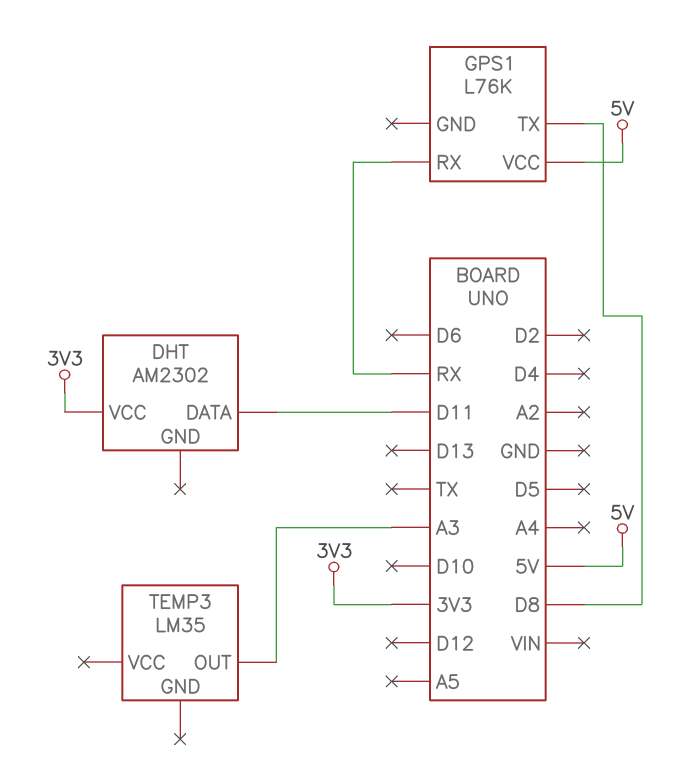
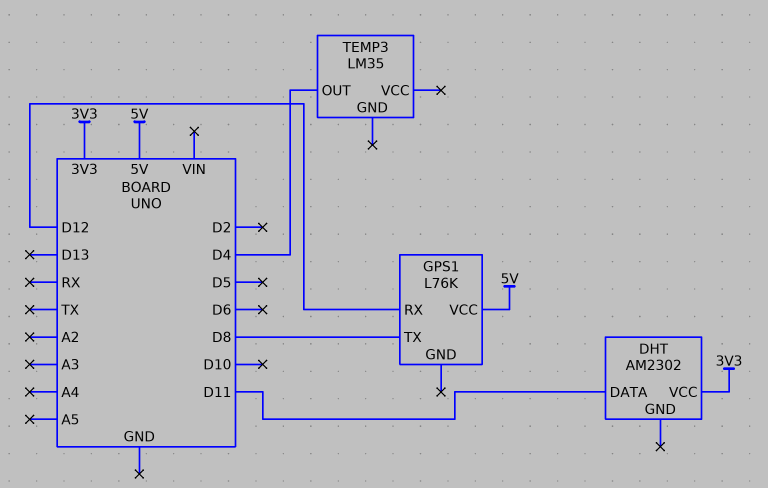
GPS1 pin RX: RX -> D12
TEMP3 pin OUT: A3 -> D4

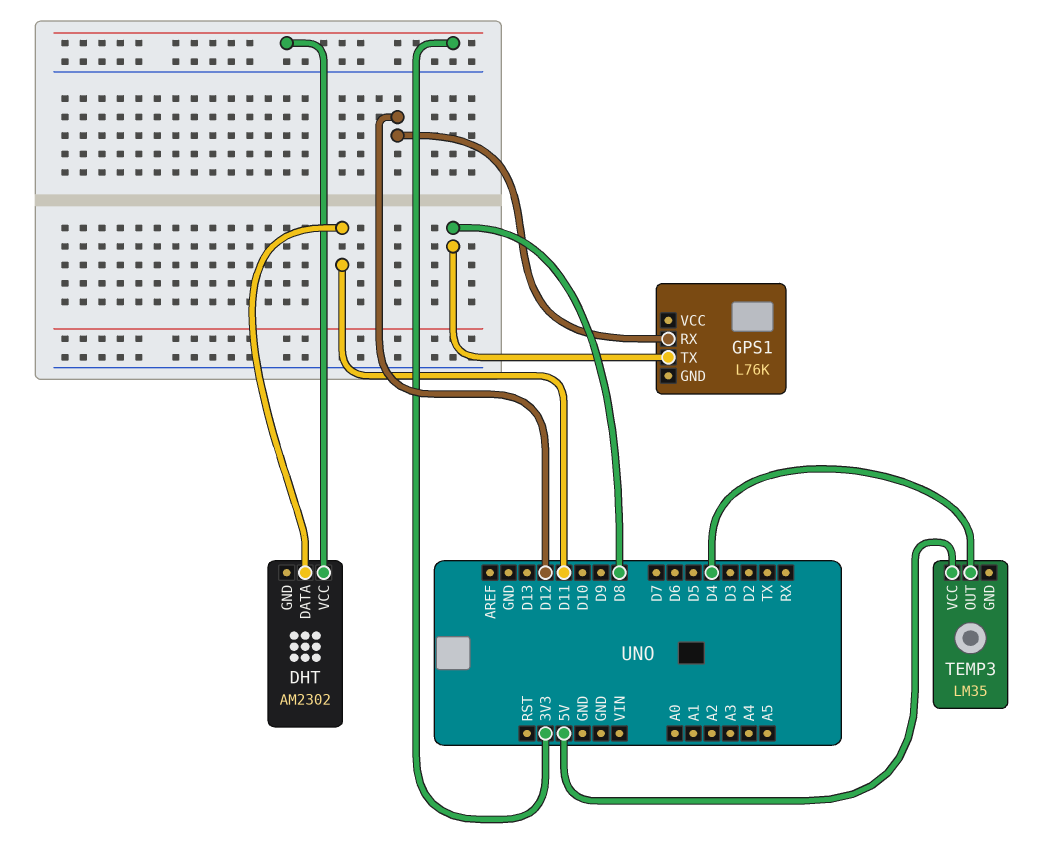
GPS1 pin VCC: 5V -> none
TEMP3 pin VCC: none -> 5V

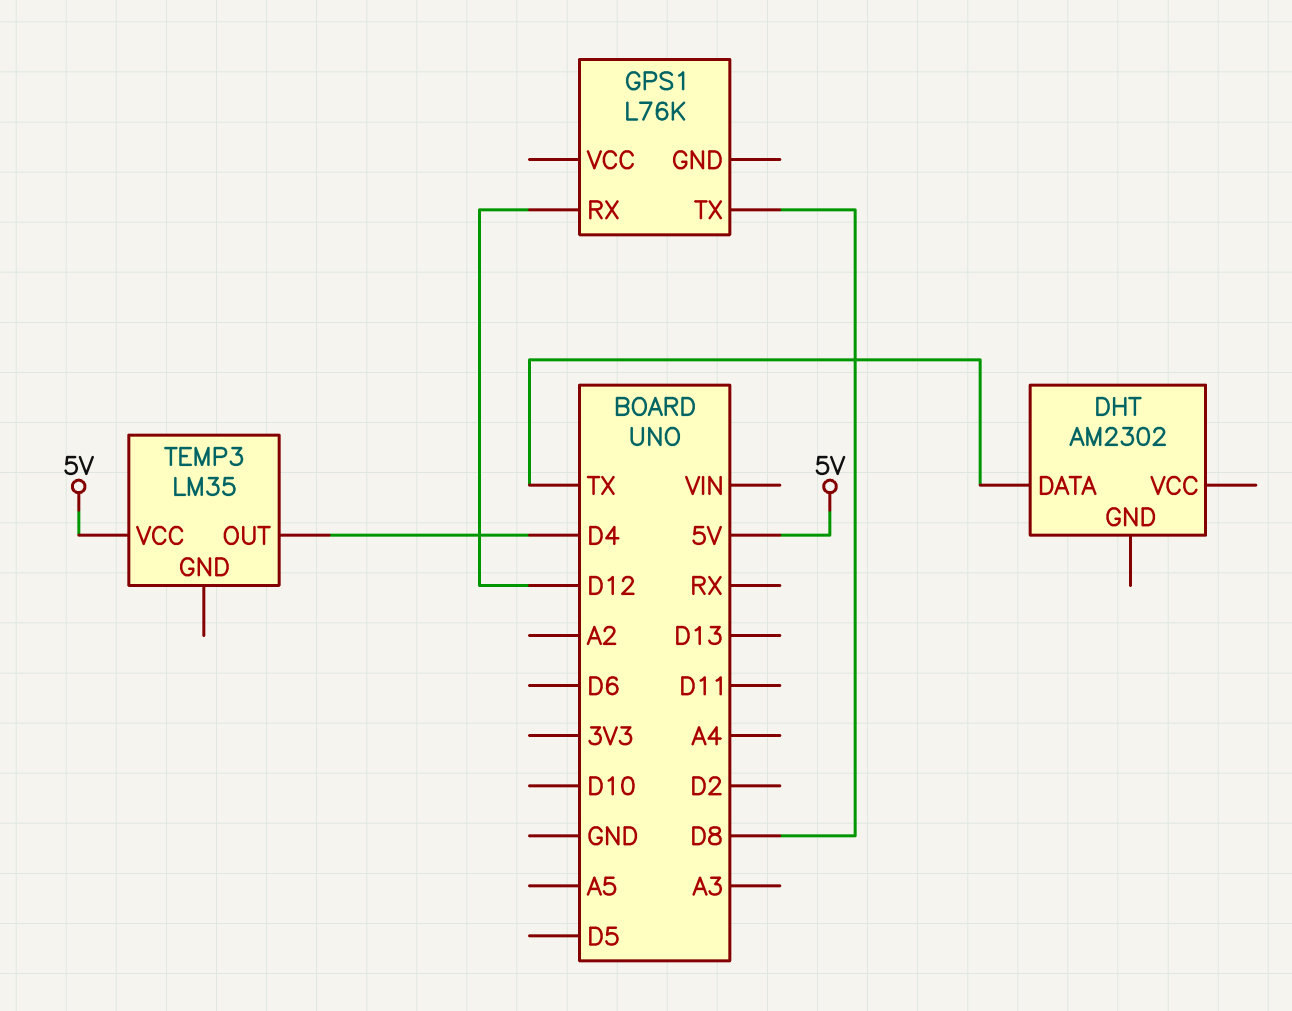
DHT pin DATA: D11 -> TX
DHT pin VCC: 3V3 -> none

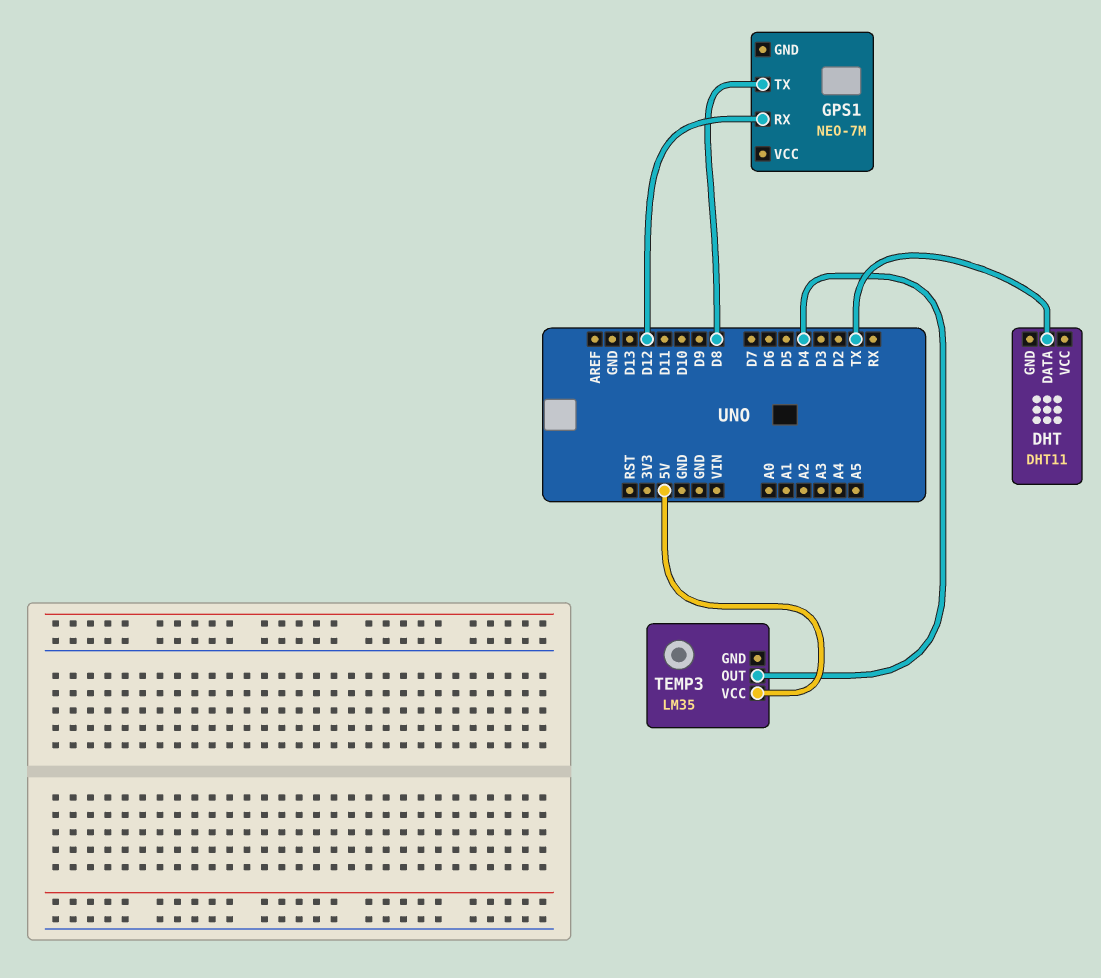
DHT: AM2302 -> DHT11
GPS1: L76K -> NEO-7M

